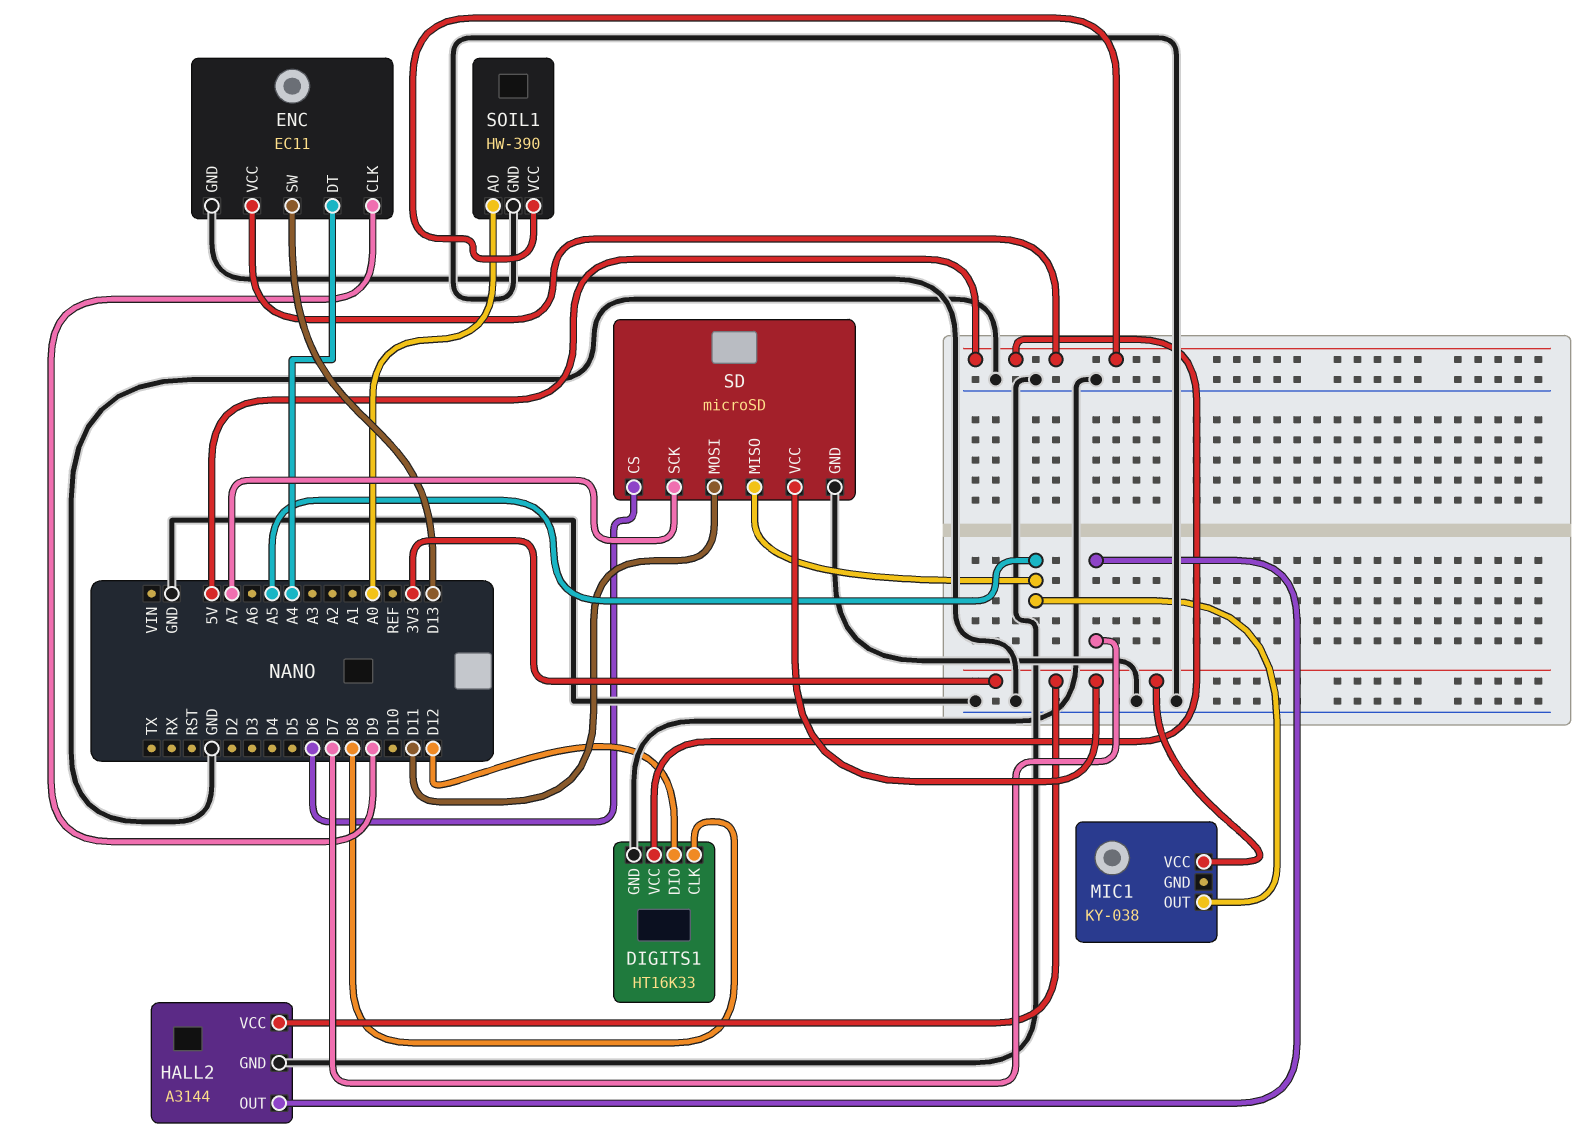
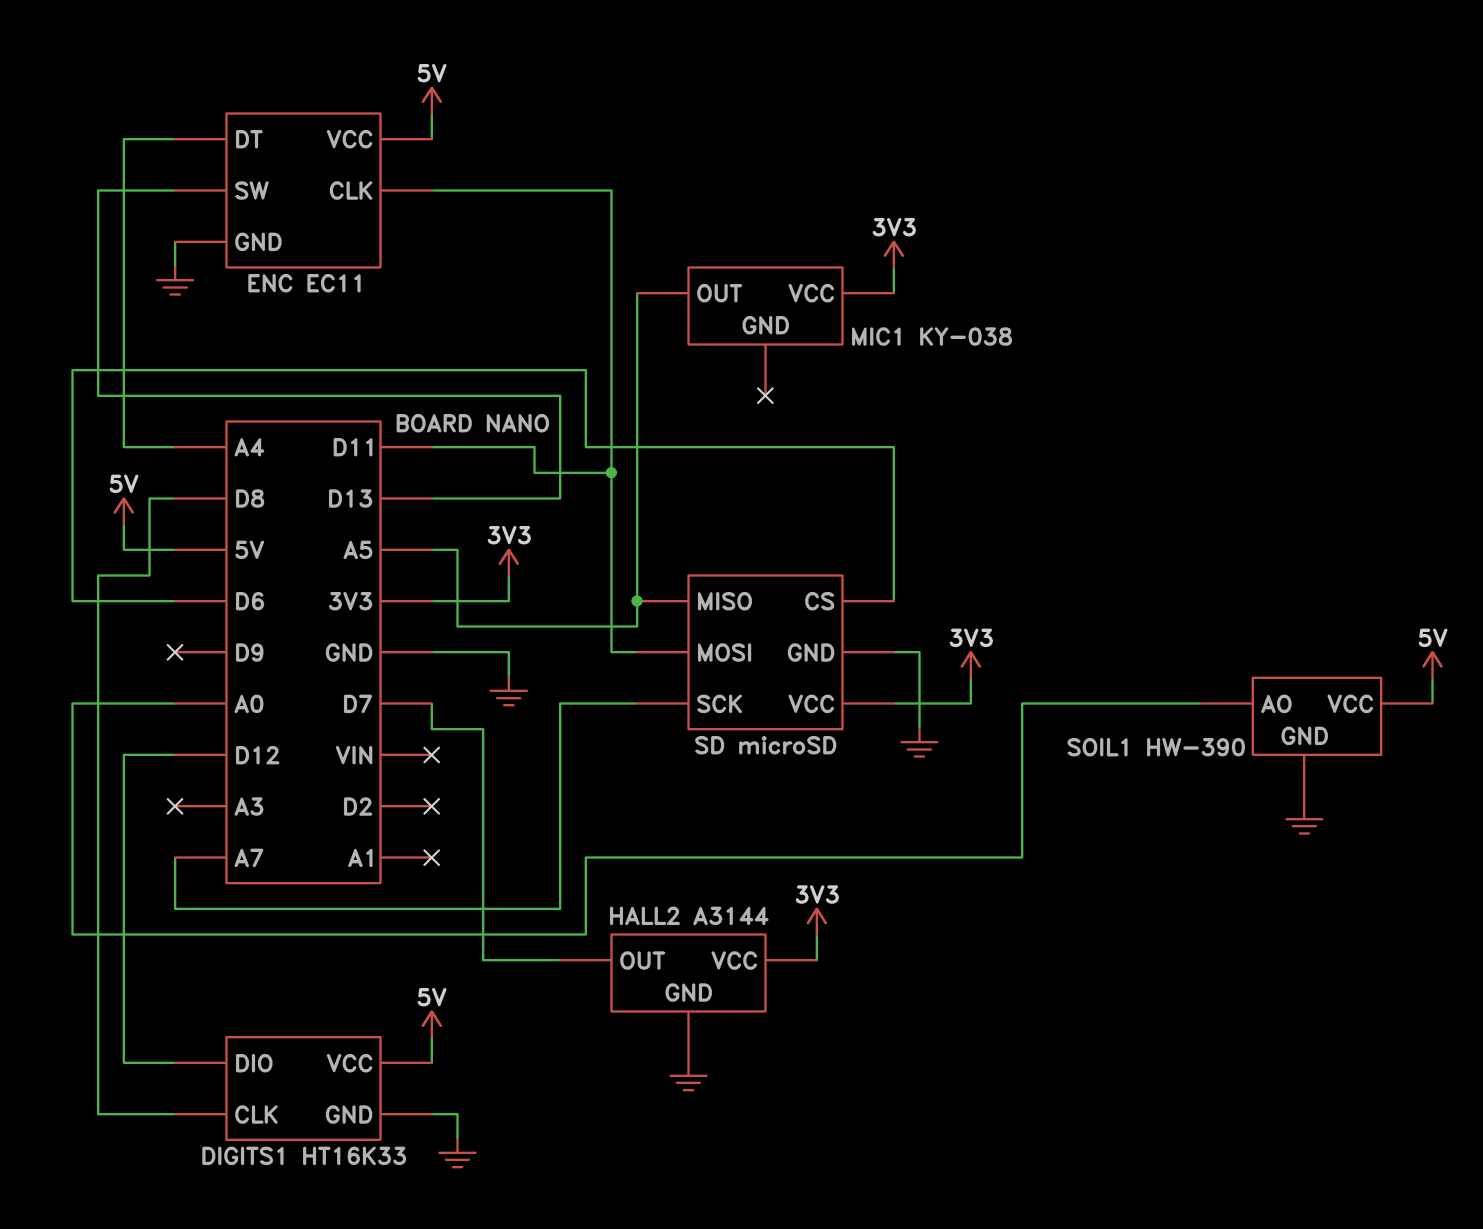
ENC pin CLK: D9 -> D11

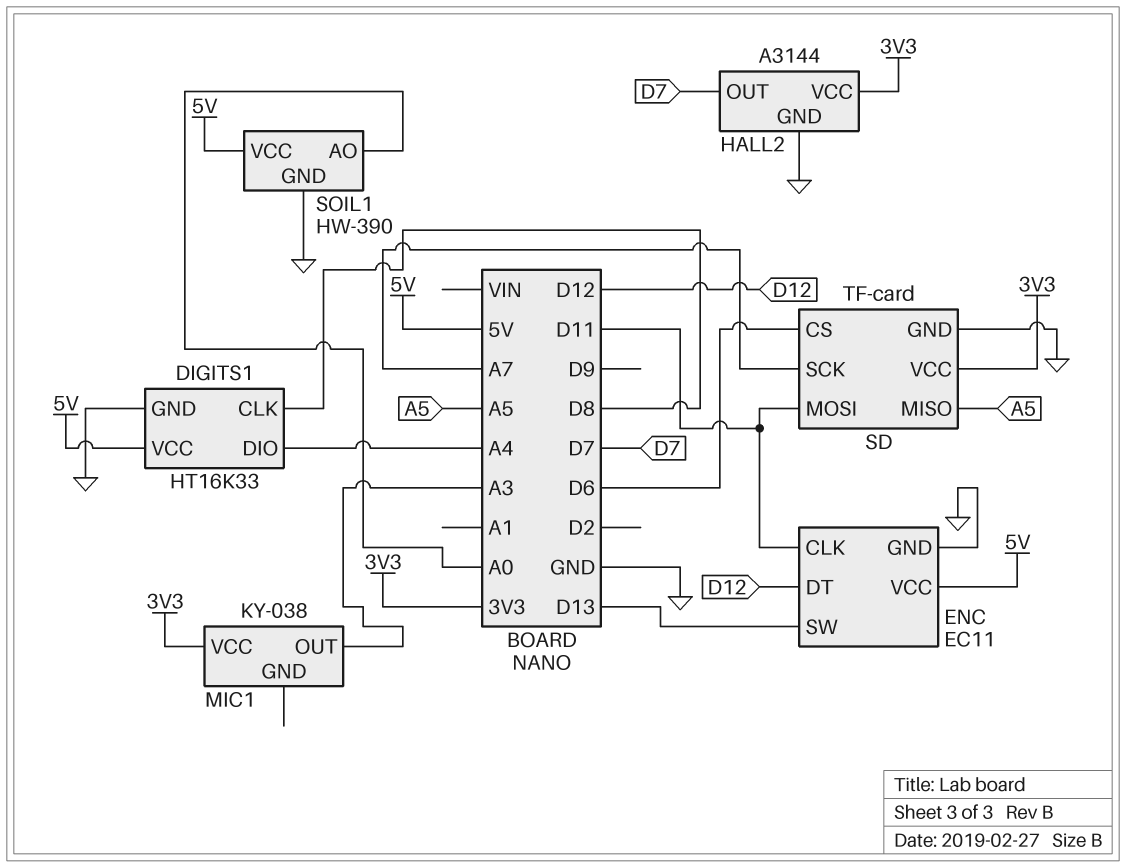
DIGITS1 pin DIO: D12 -> A4
ENC pin DT: A4 -> D12
MIC1 pin OUT: A5 -> A3
SD: microSD -> TF-card

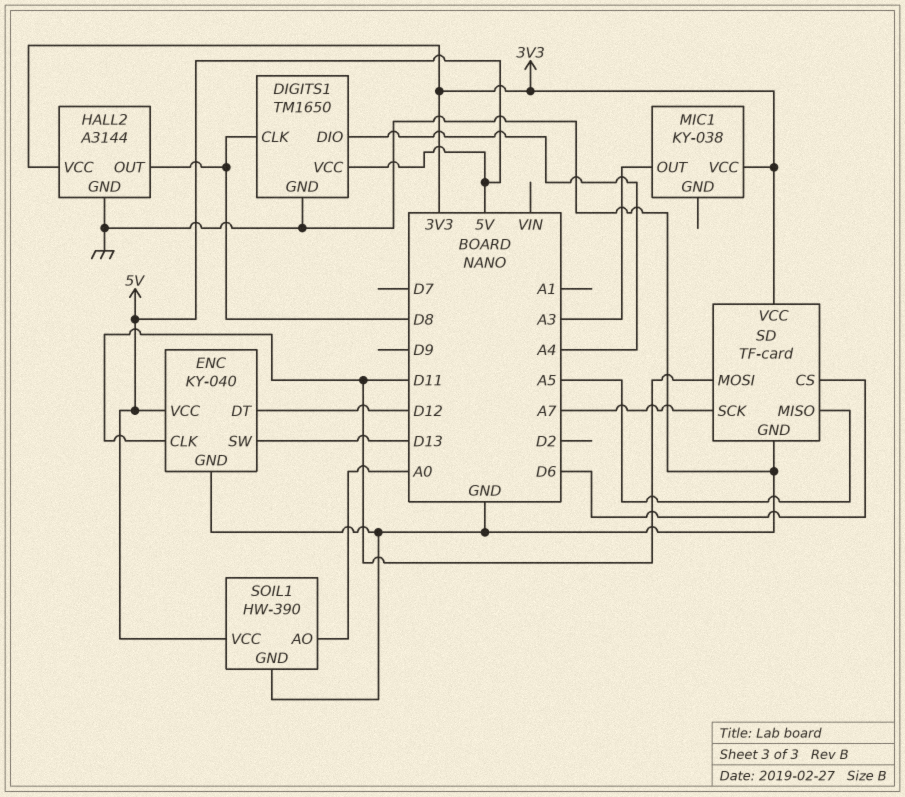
DIGITS1: HT16K33 -> TM1650
ENC: EC11 -> KY-040
HALL2 pin OUT: D7 -> D8

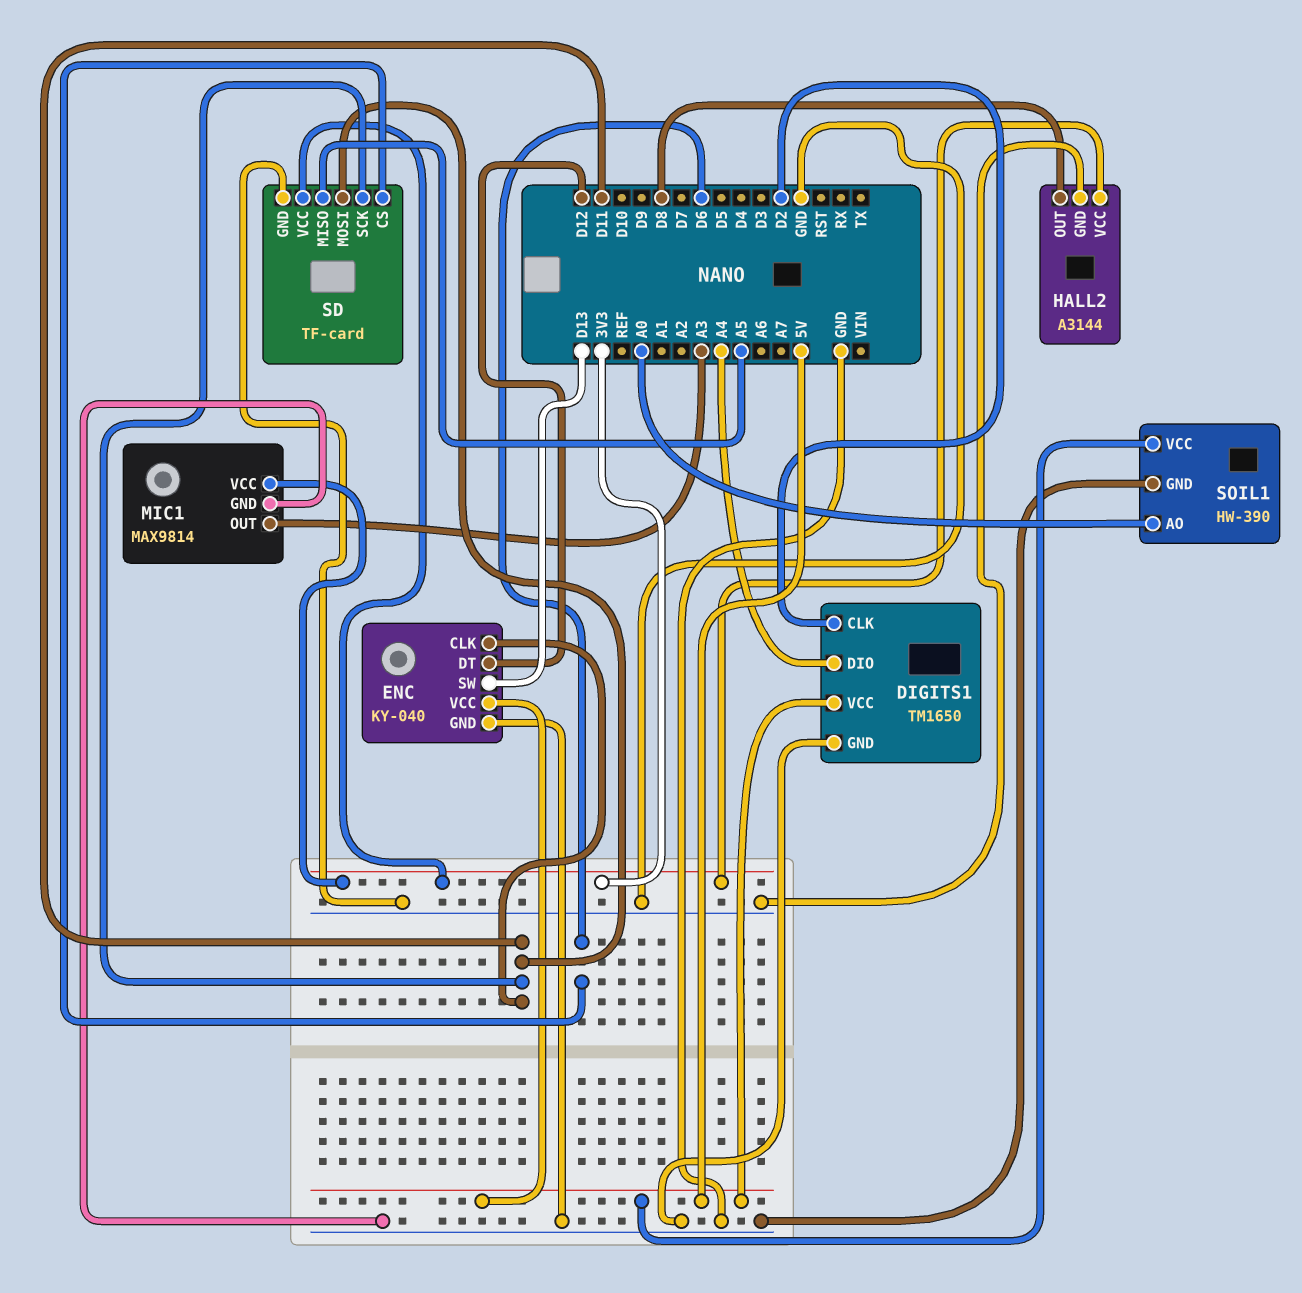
DIGITS1 pin CLK: D8 -> D2
MIC1: KY-038 -> MAX9814
MIC1 pin GND: none -> GND
SD pin SCK: A7 -> D11

